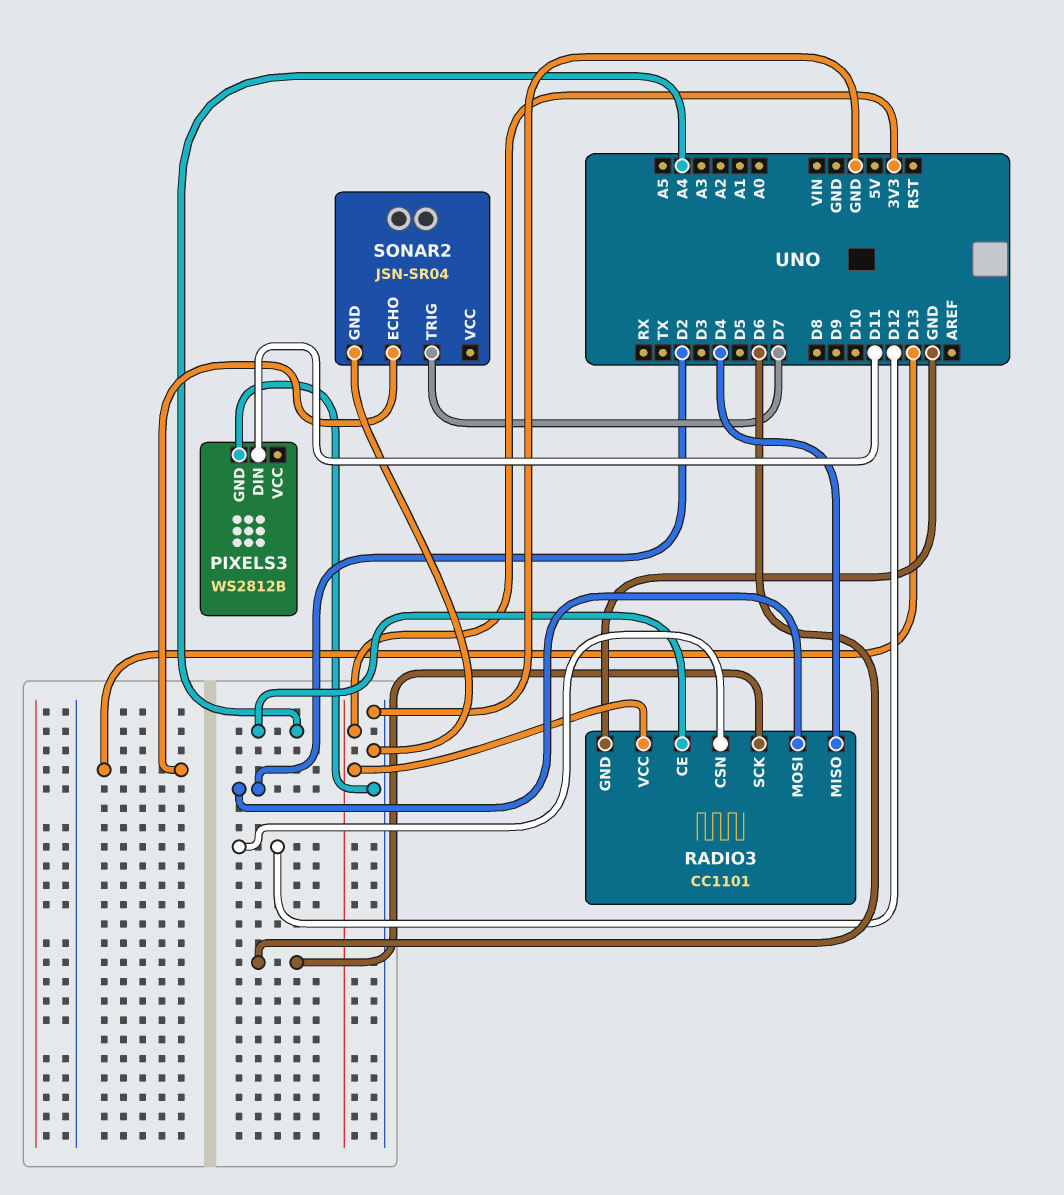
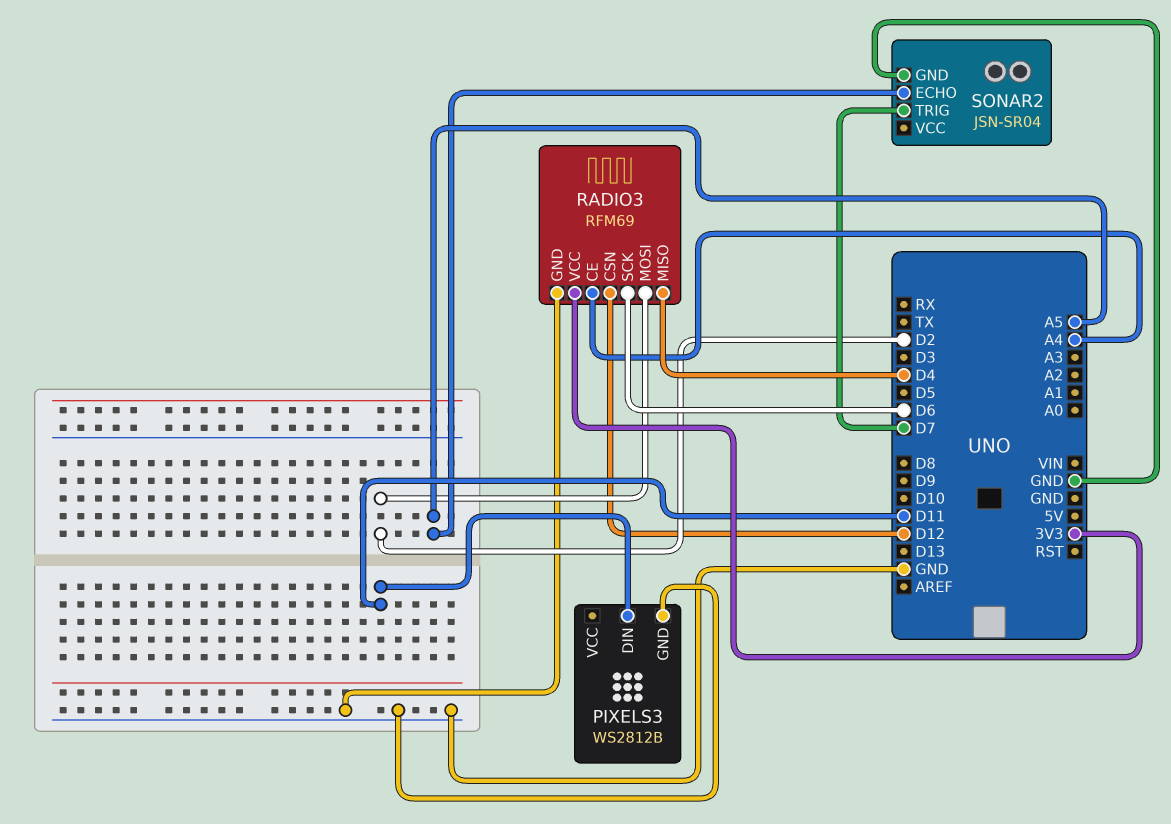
RADIO3: CC1101 -> RFM69
SONAR2 pin ECHO: D13 -> A5

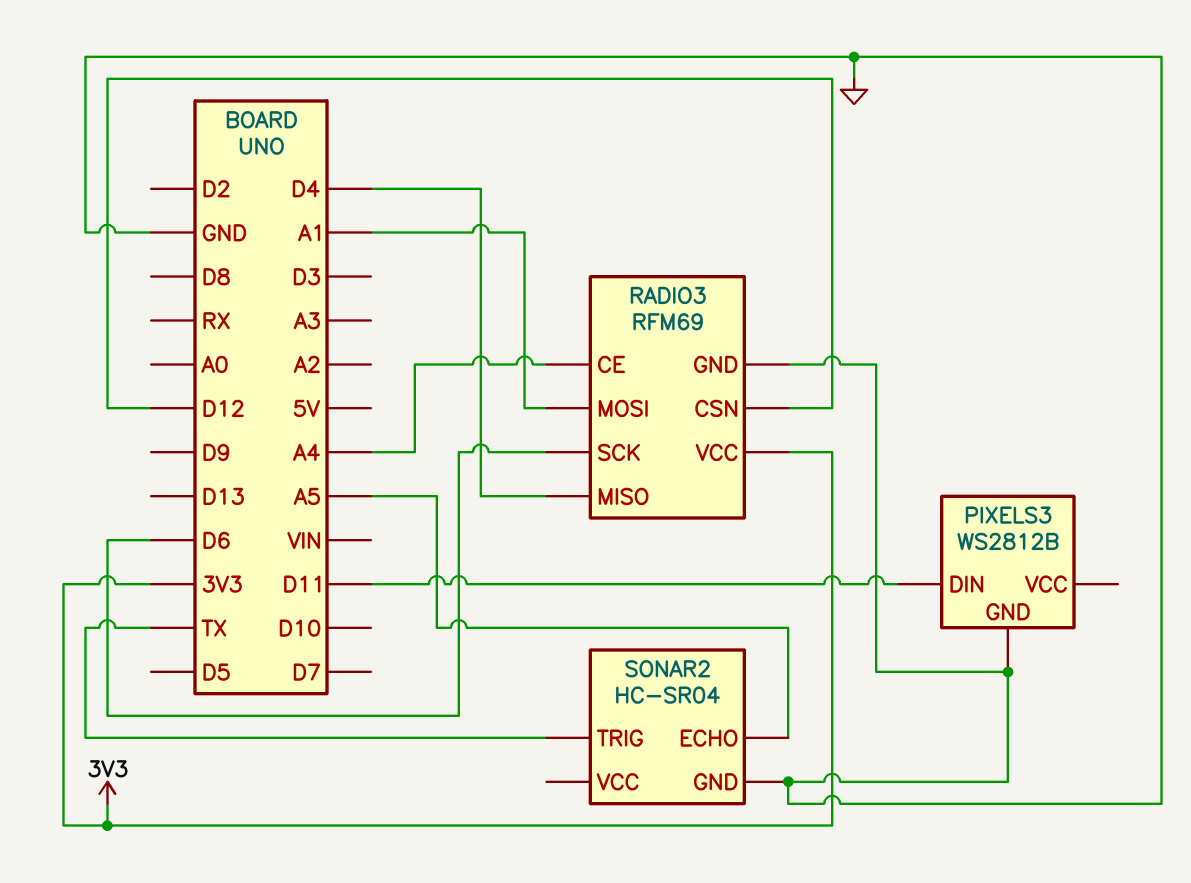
RADIO3 pin MOSI: D2 -> A1
SONAR2: JSN-SR04 -> HC-SR04
SONAR2 pin TRIG: D7 -> TX

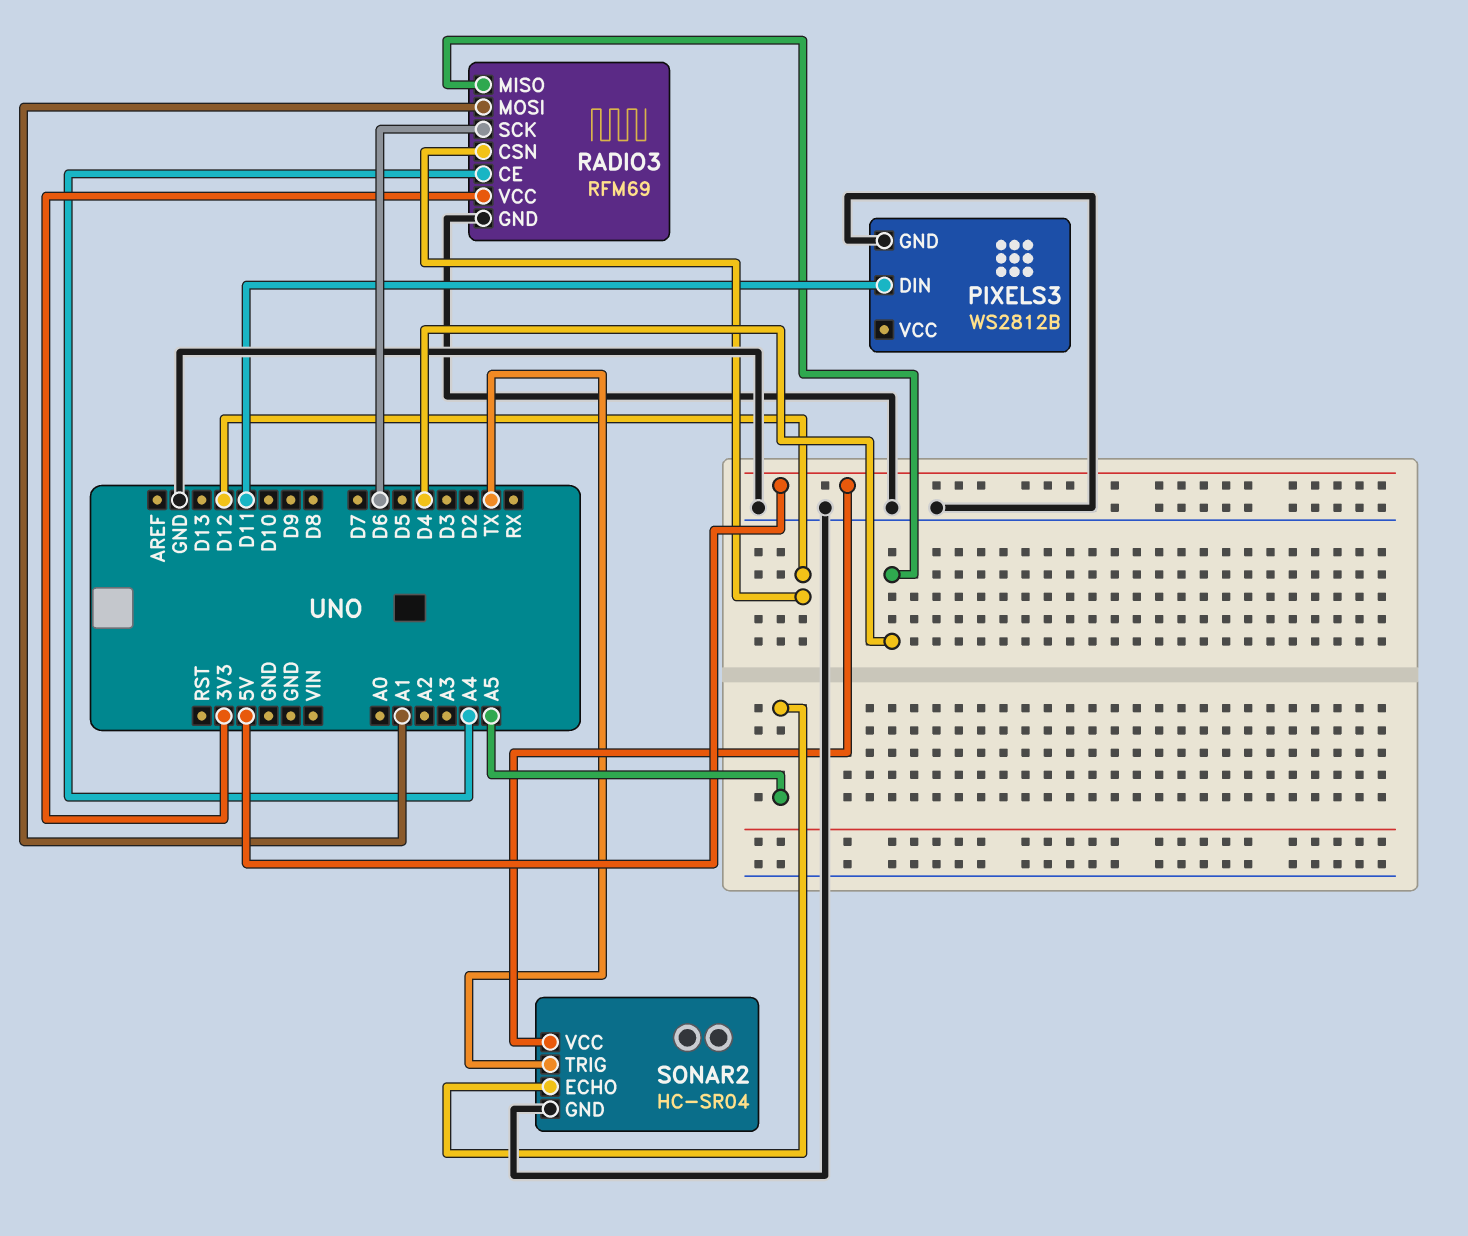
SONAR2 pin VCC: none -> 5V

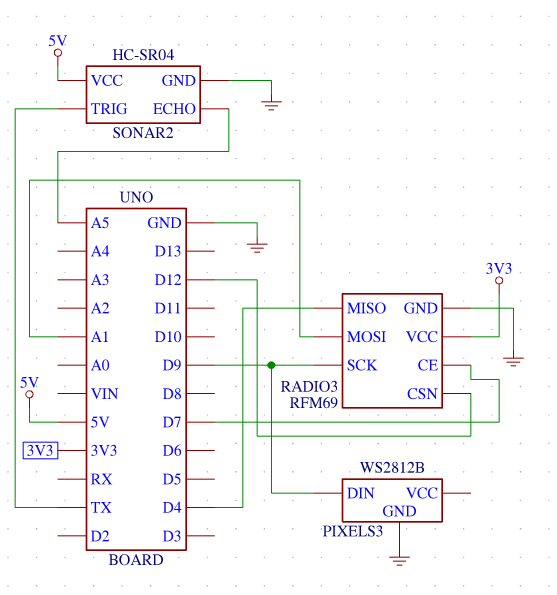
PIXELS3 pin DIN: D11 -> D9
RADIO3 pin CE: A4 -> D7
RADIO3 pin SCK: D6 -> D9

